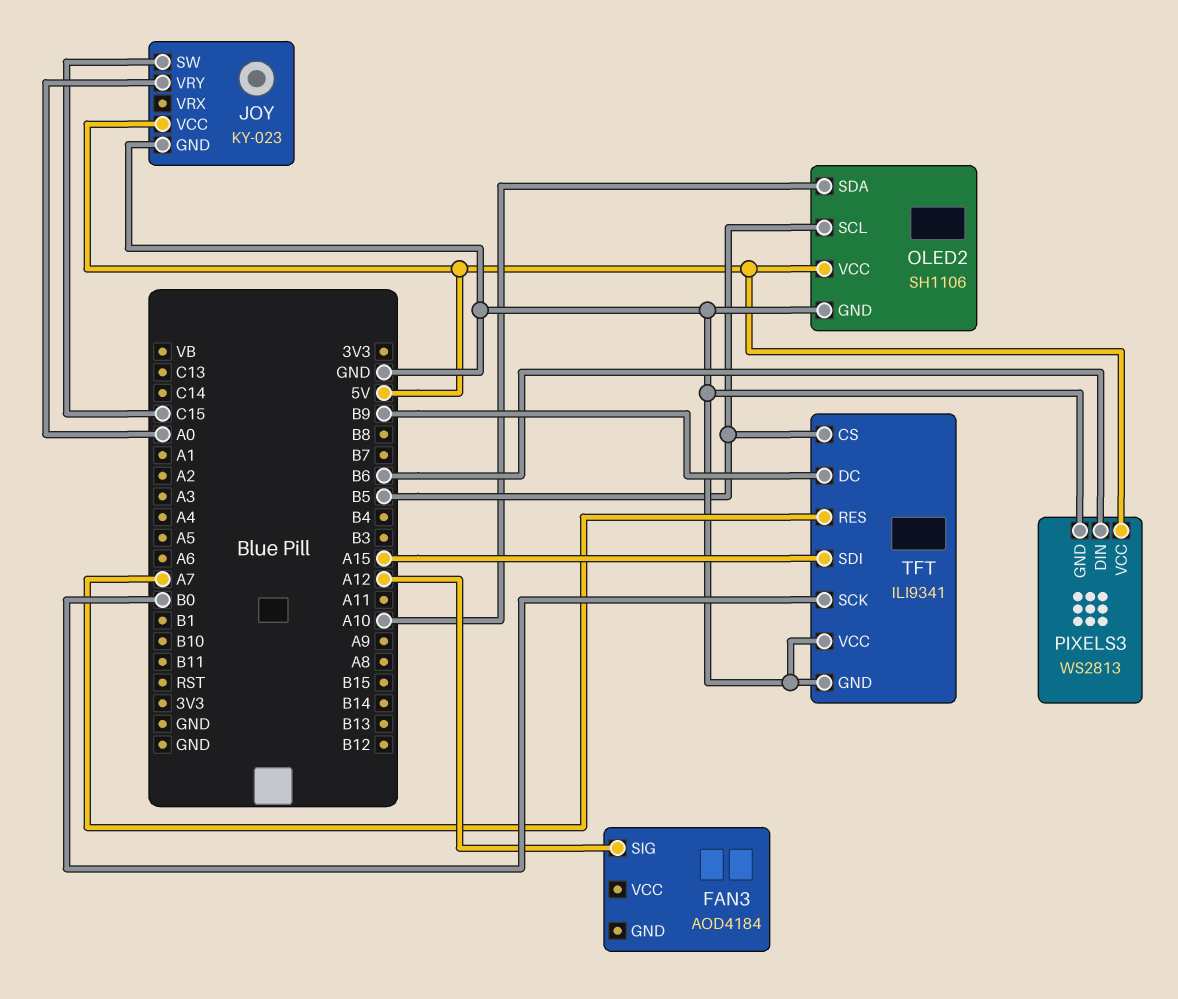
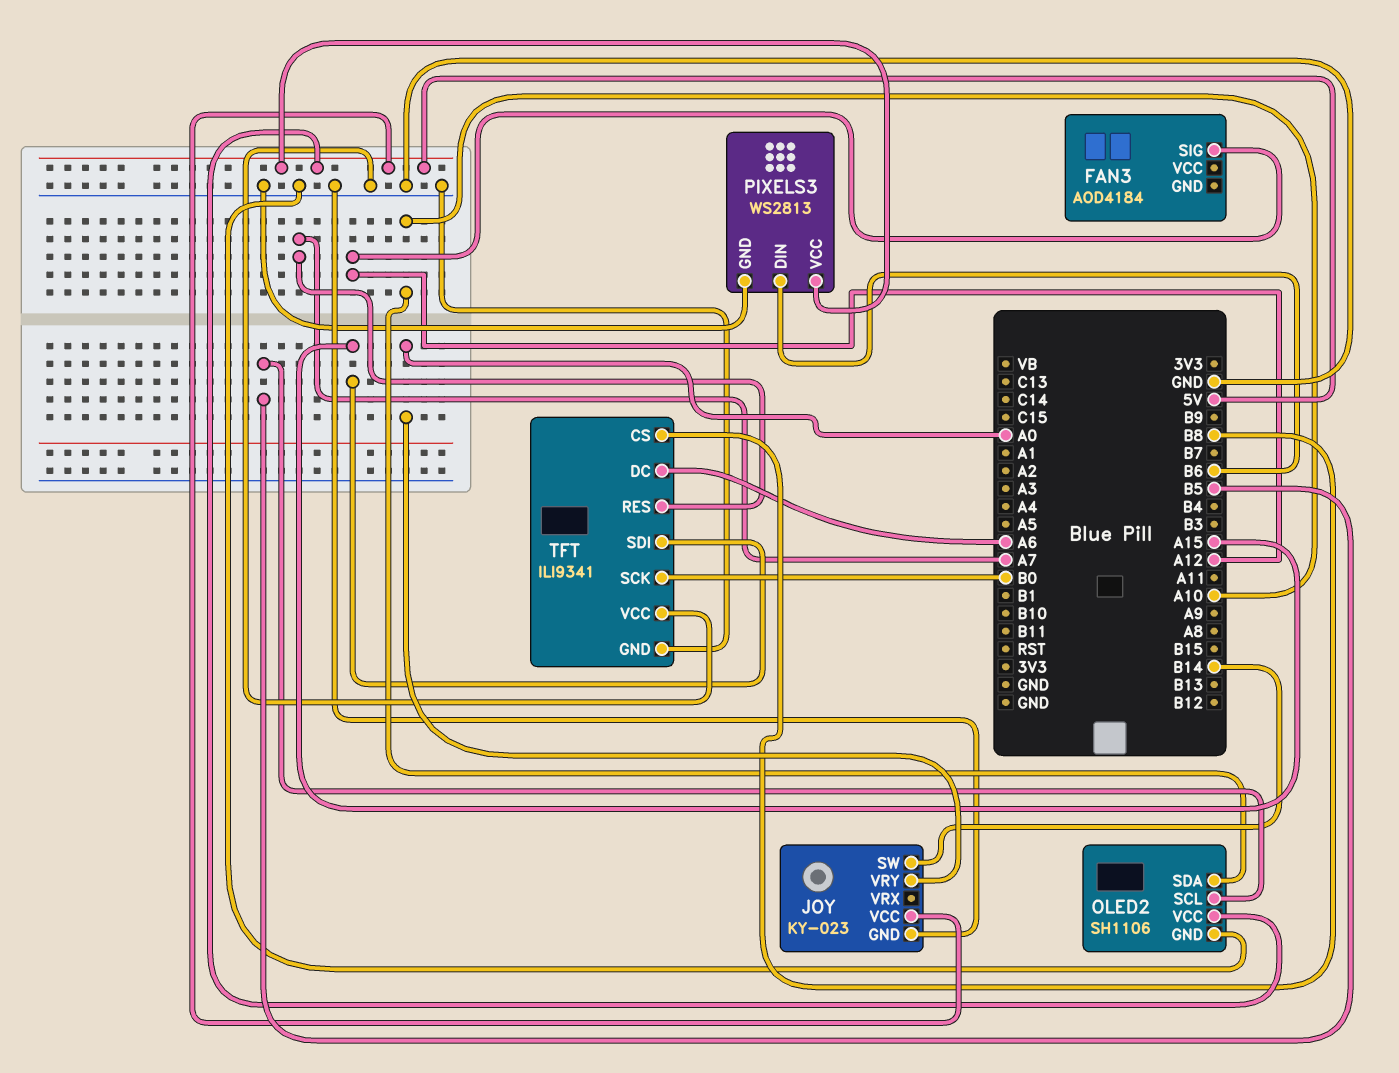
JOY pin SW: C15 -> B14
TFT pin CS: B5 -> B8
TFT pin DC: B9 -> A6

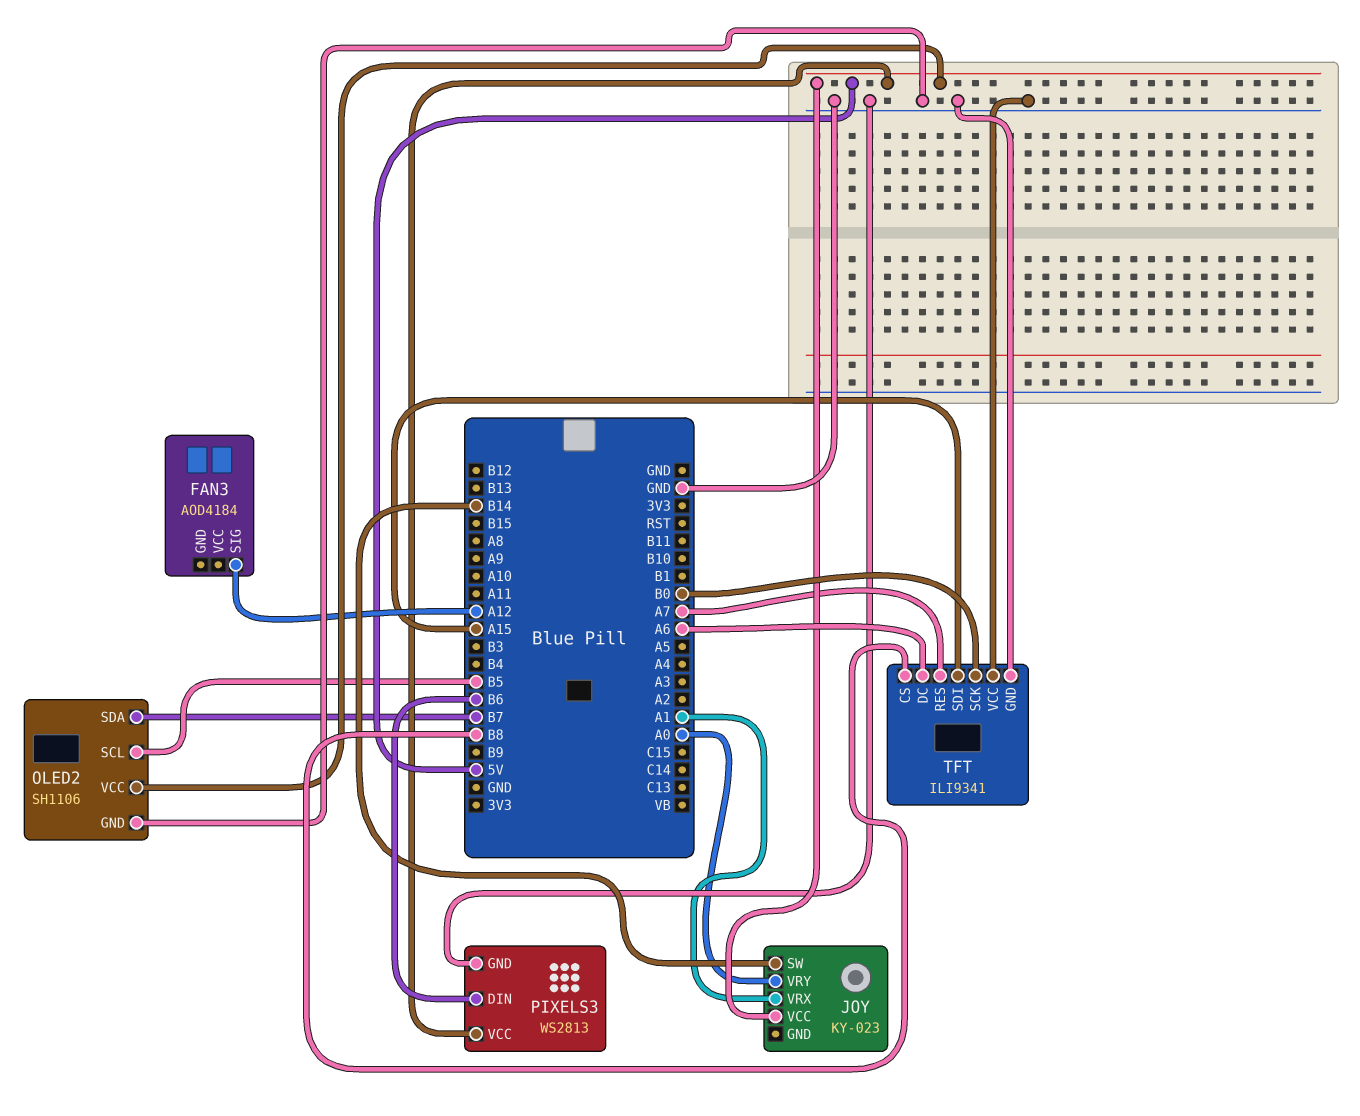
JOY pin GND: GND -> none
JOY pin VRX: none -> A1
OLED2 pin SDA: A10 -> B7

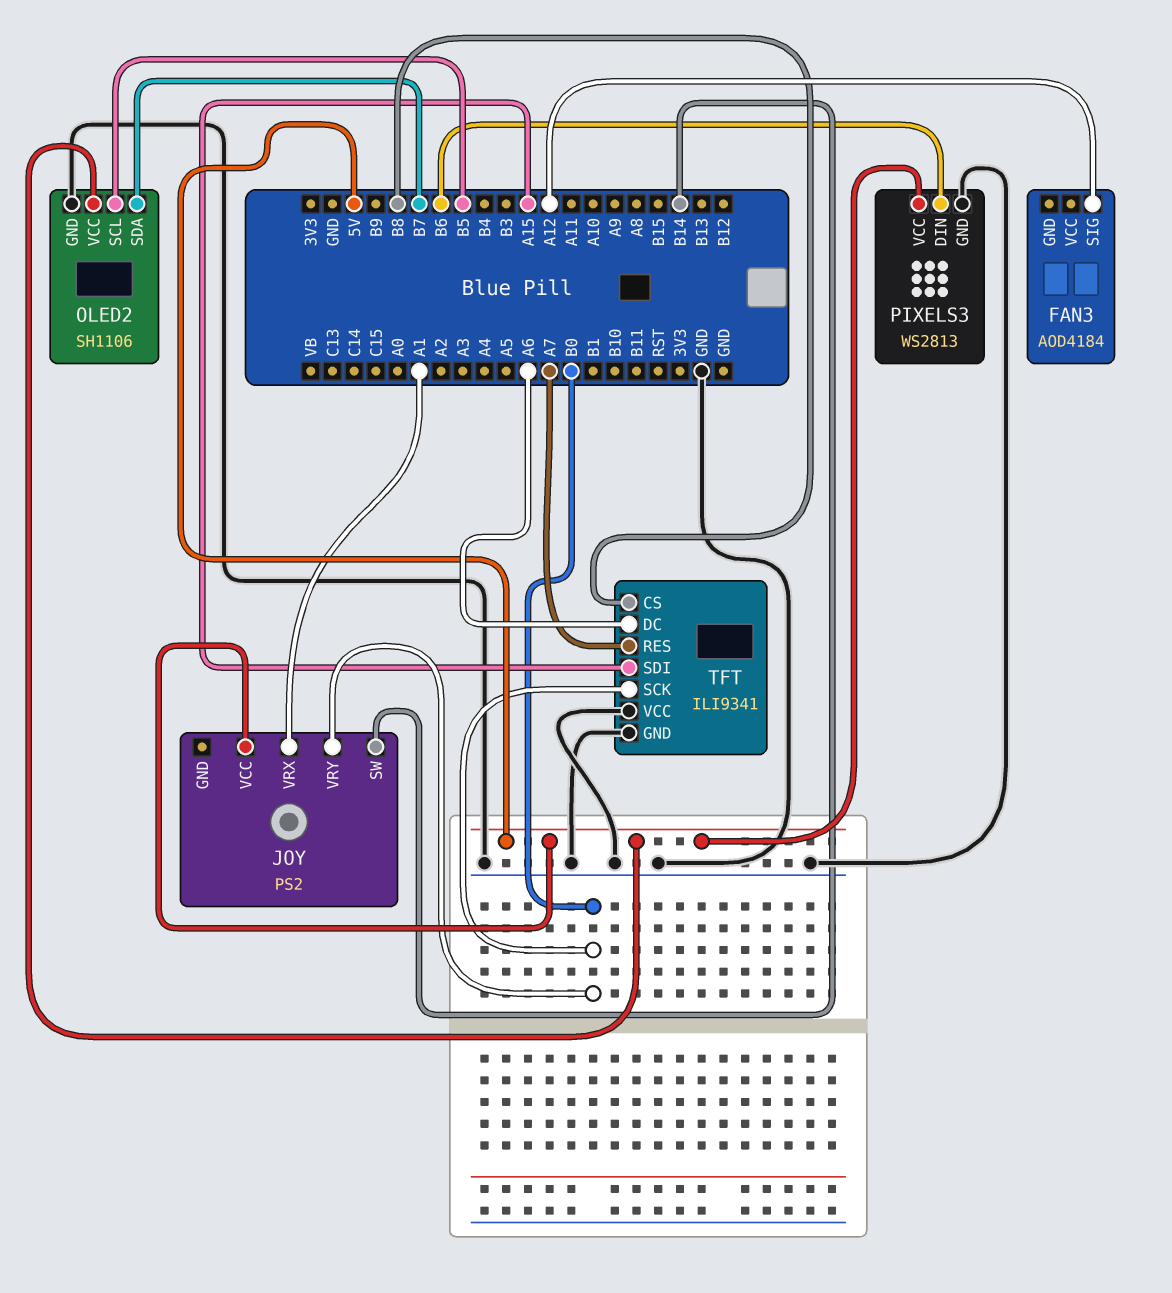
JOY: KY-023 -> PS2
JOY pin VRY: A0 -> B0

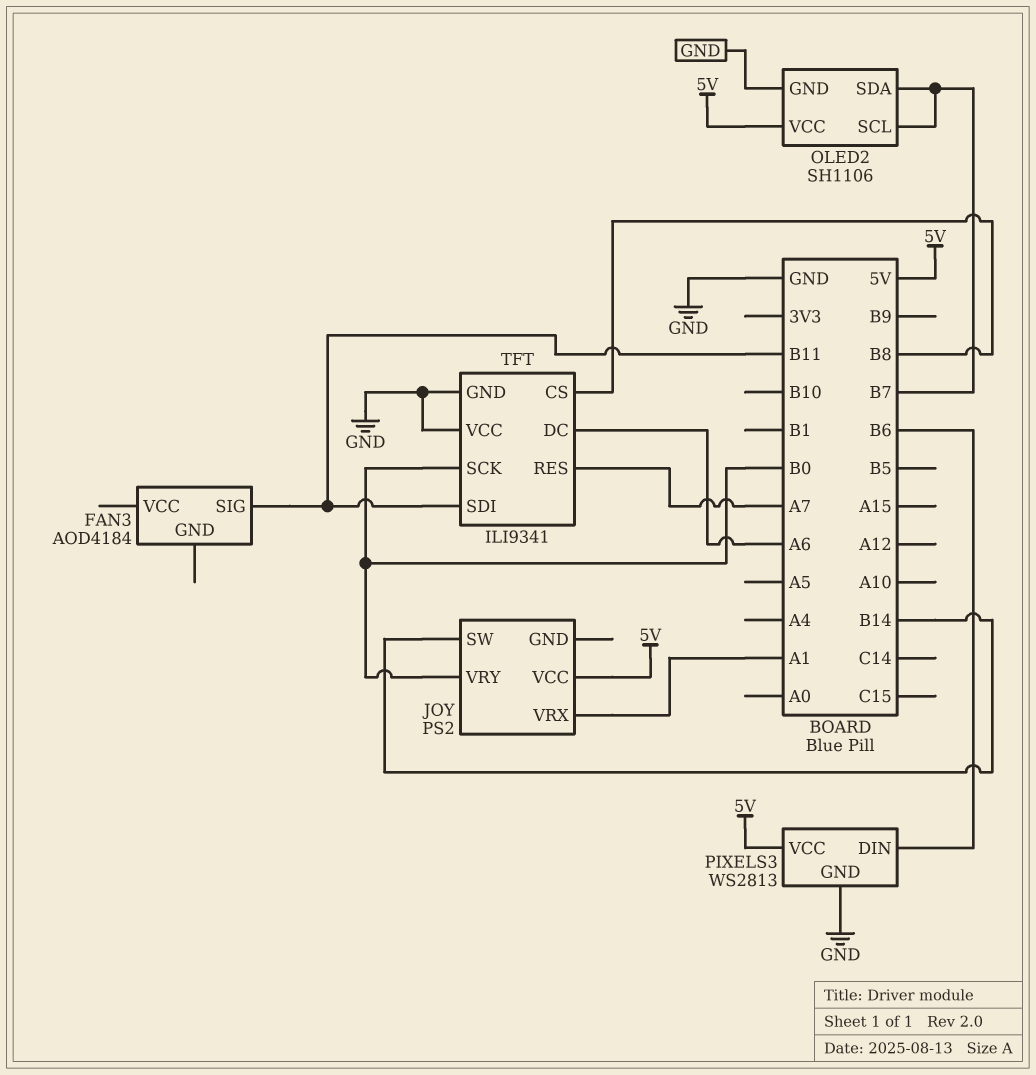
FAN3 pin SIG: A12 -> B11
OLED2 pin SCL: B5 -> B7
TFT pin SDI: A15 -> B11

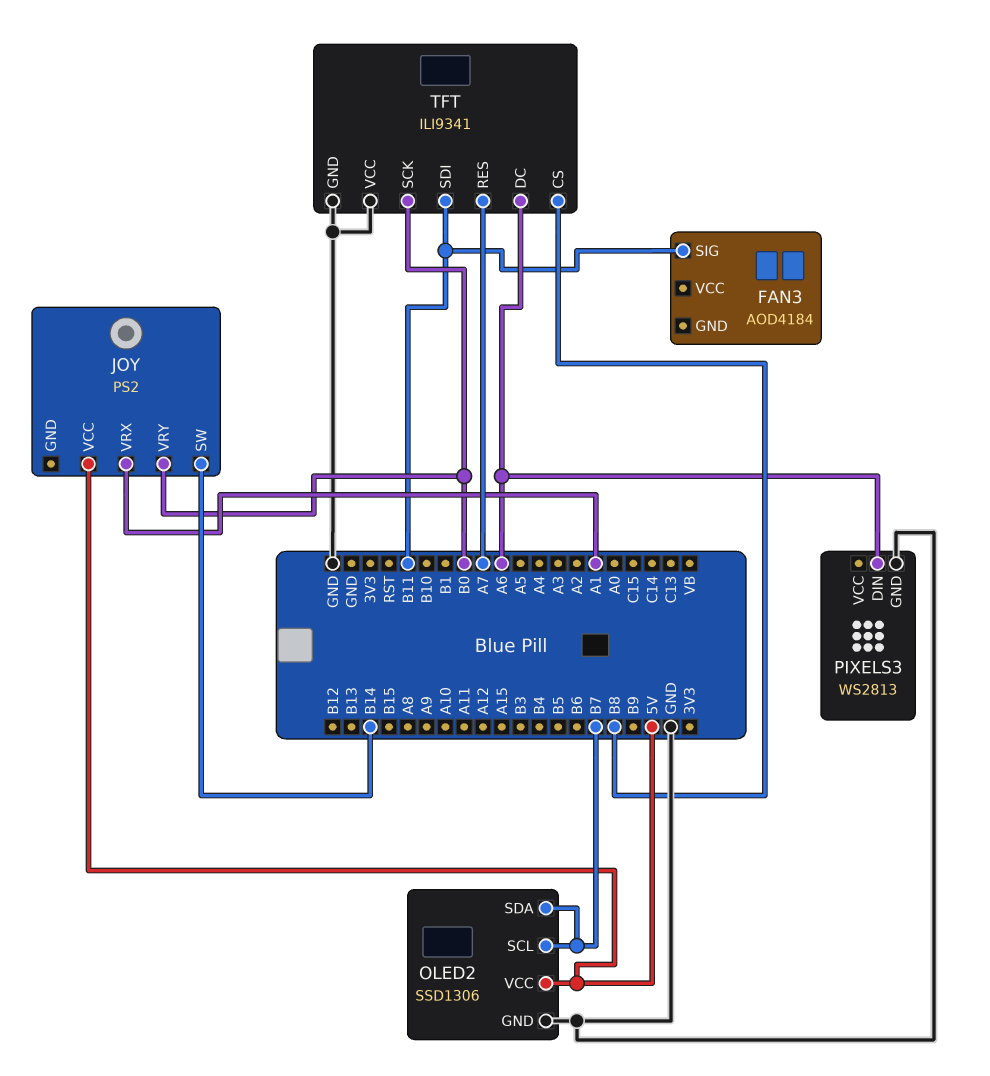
OLED2: SH1106 -> SSD1306
PIXELS3 pin DIN: B6 -> A6
PIXELS3 pin VCC: 5V -> none

